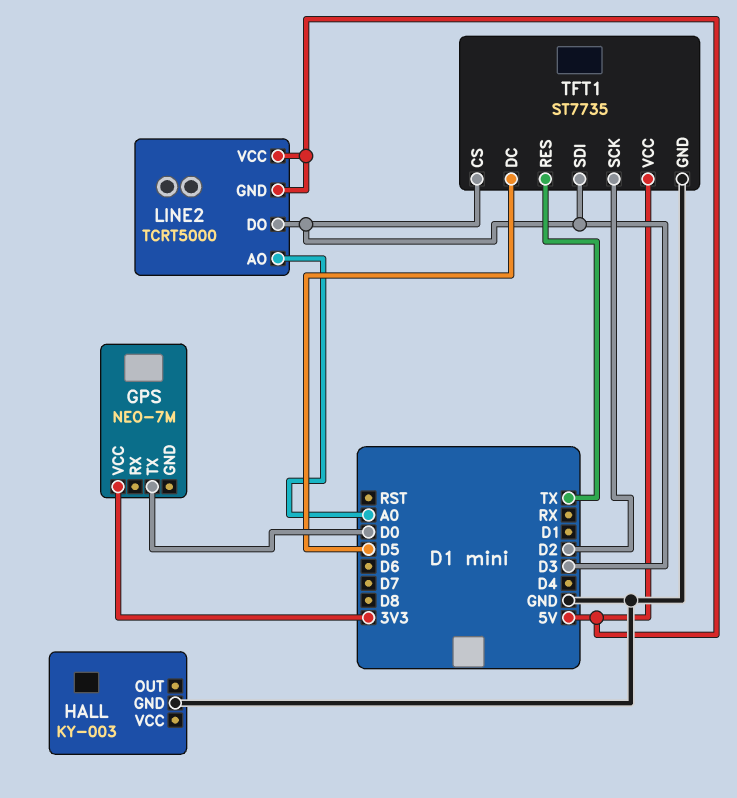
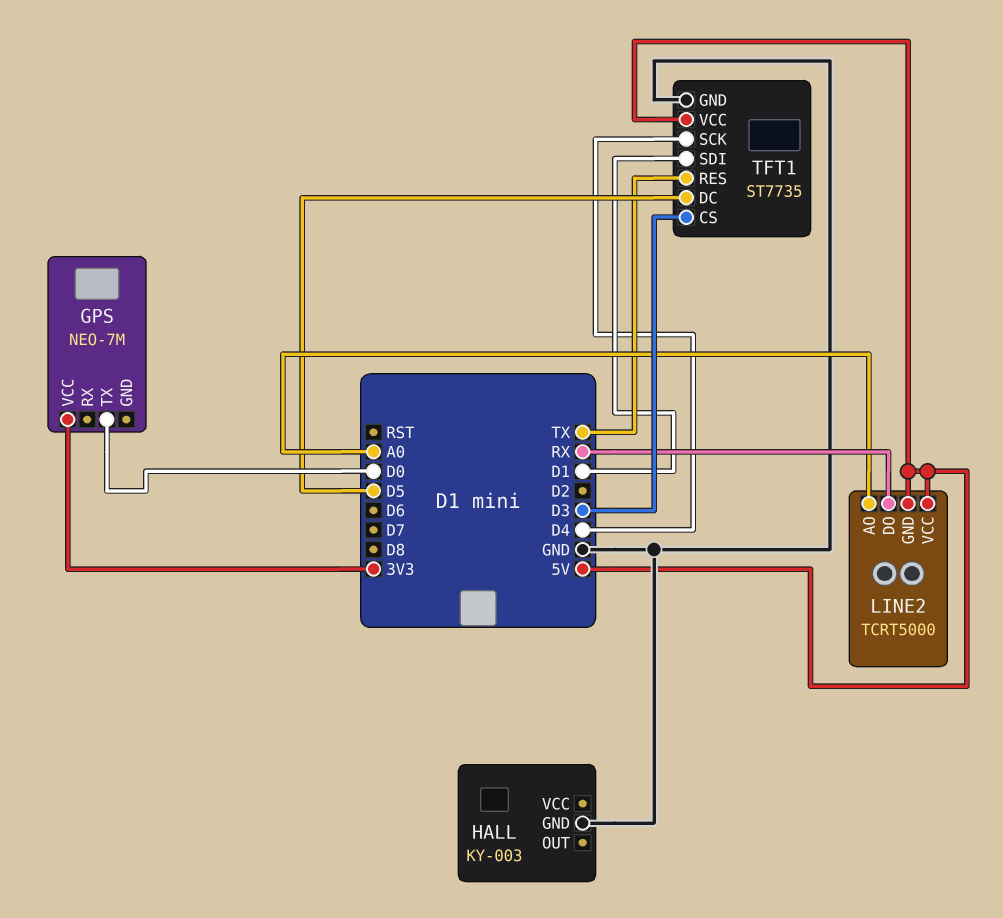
LINE2 pin DO: D3 -> RX
TFT1 pin SCK: D2 -> D4
TFT1 pin SDI: D3 -> D1

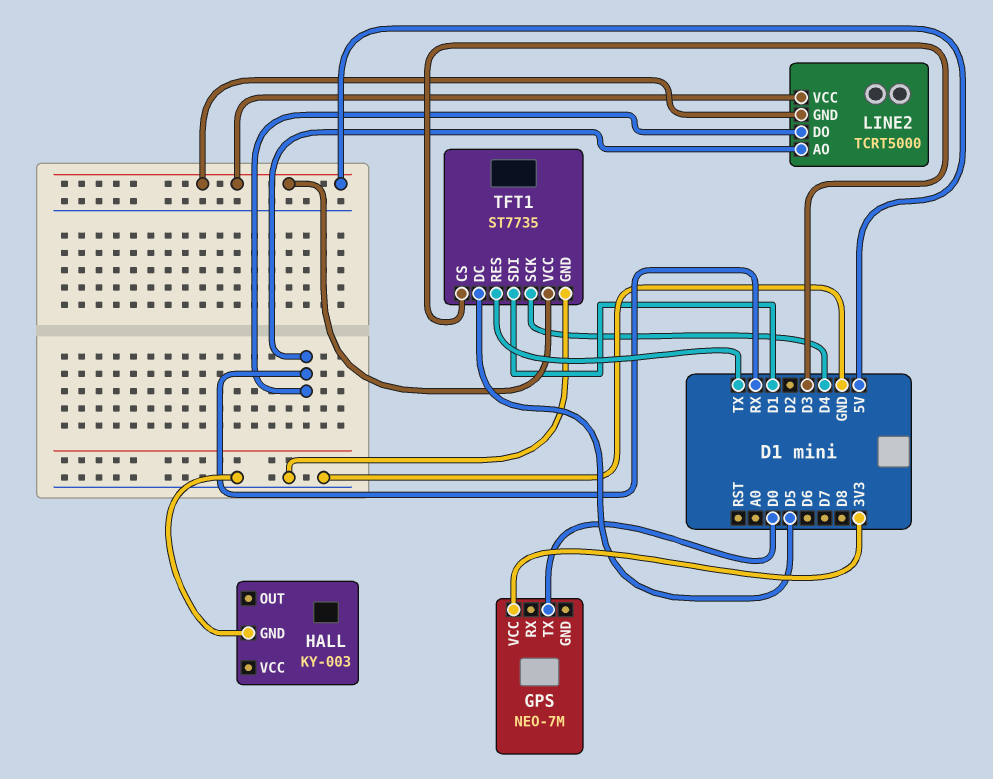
LINE2 pin AO: A0 -> RX

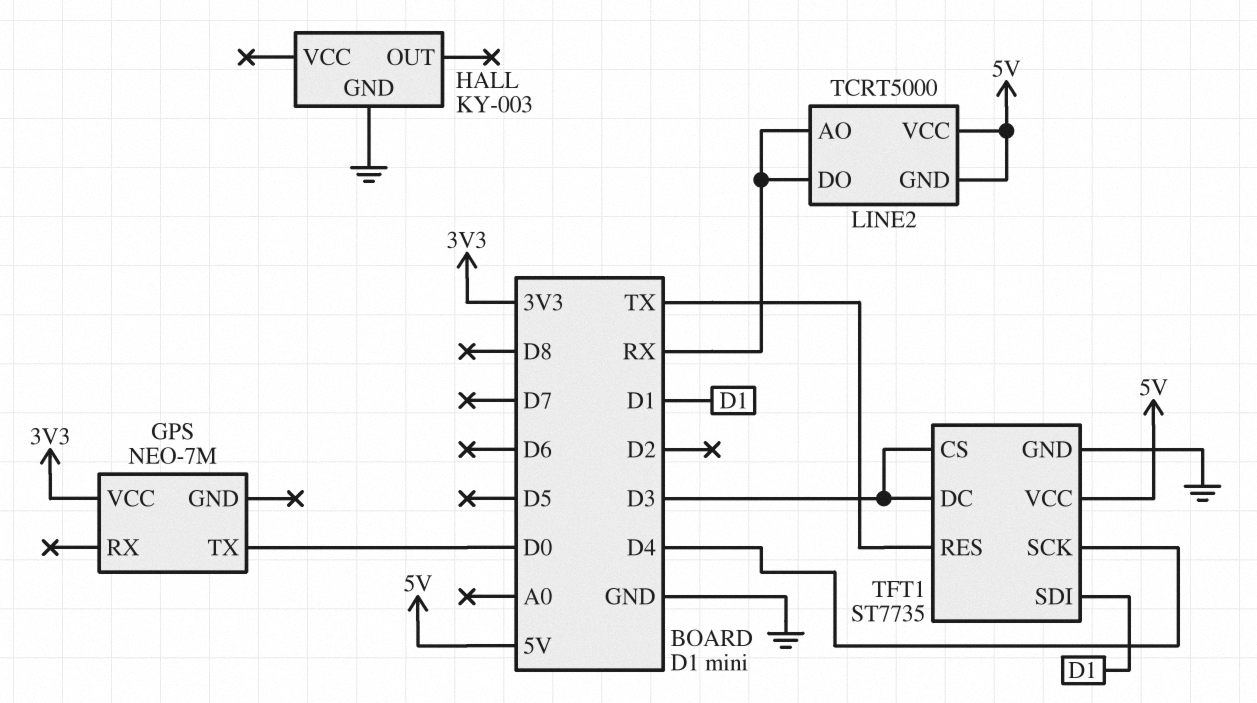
TFT1 pin DC: D5 -> D3

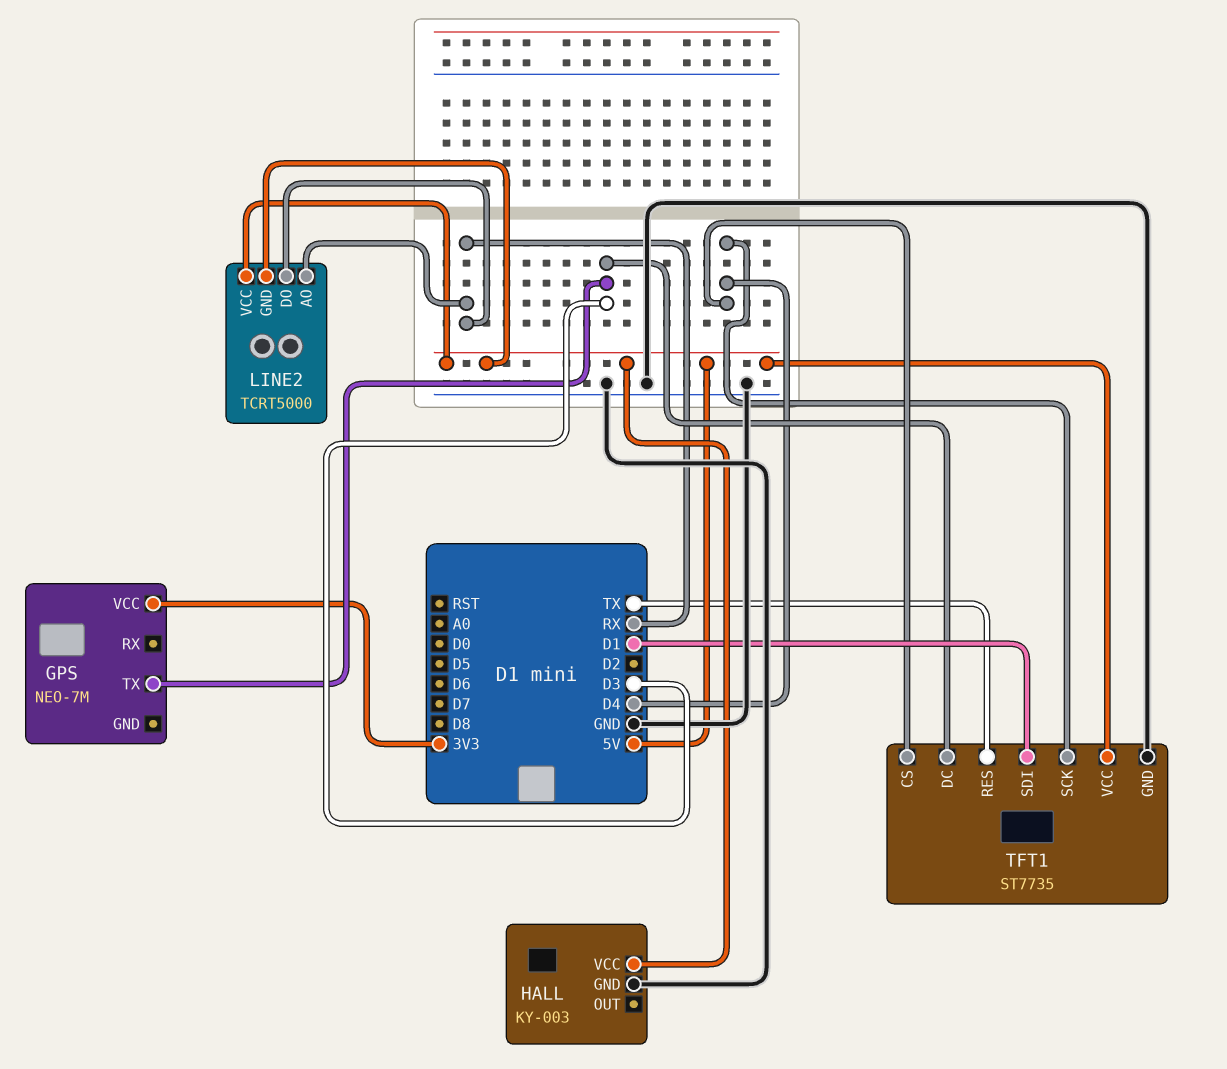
GPS pin TX: D0 -> D3
HALL pin VCC: none -> 5V
TFT1 pin CS: D3 -> D4

